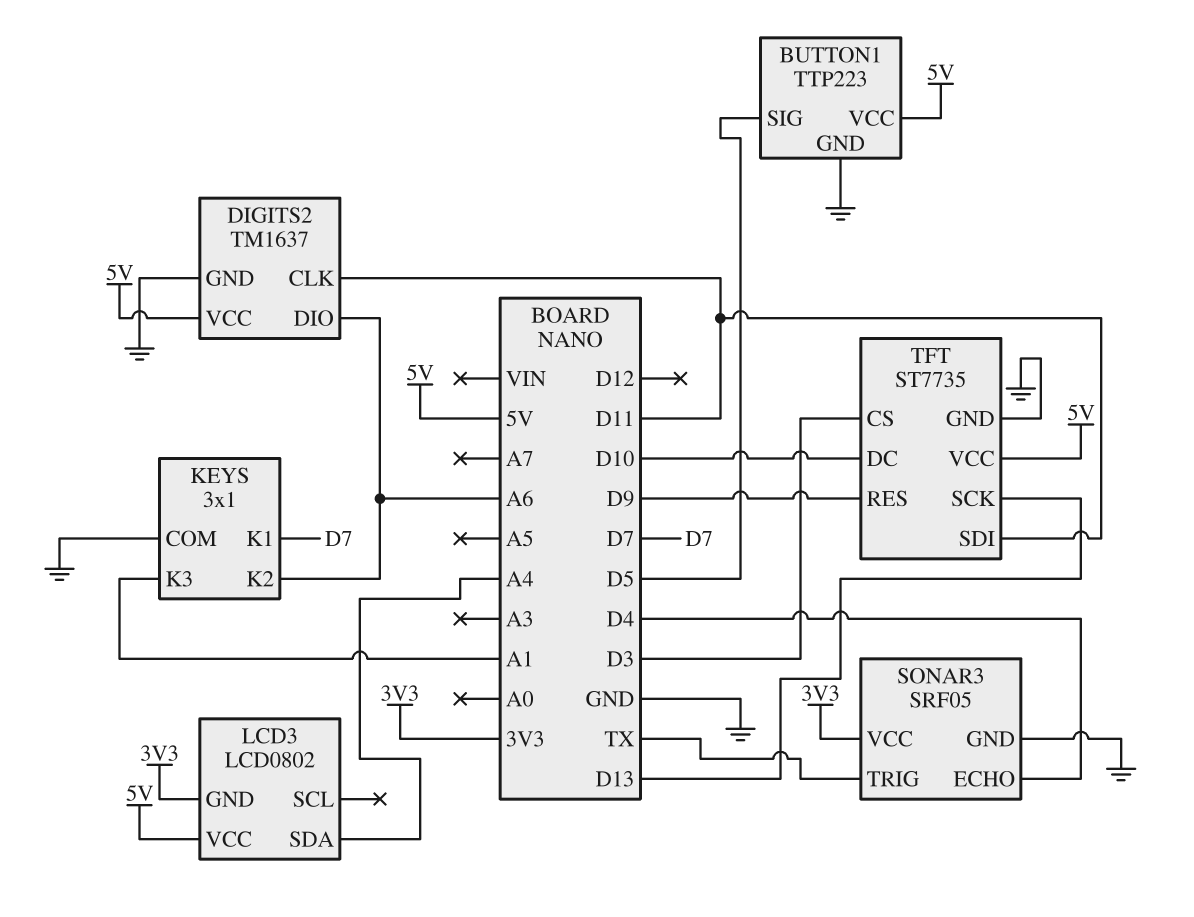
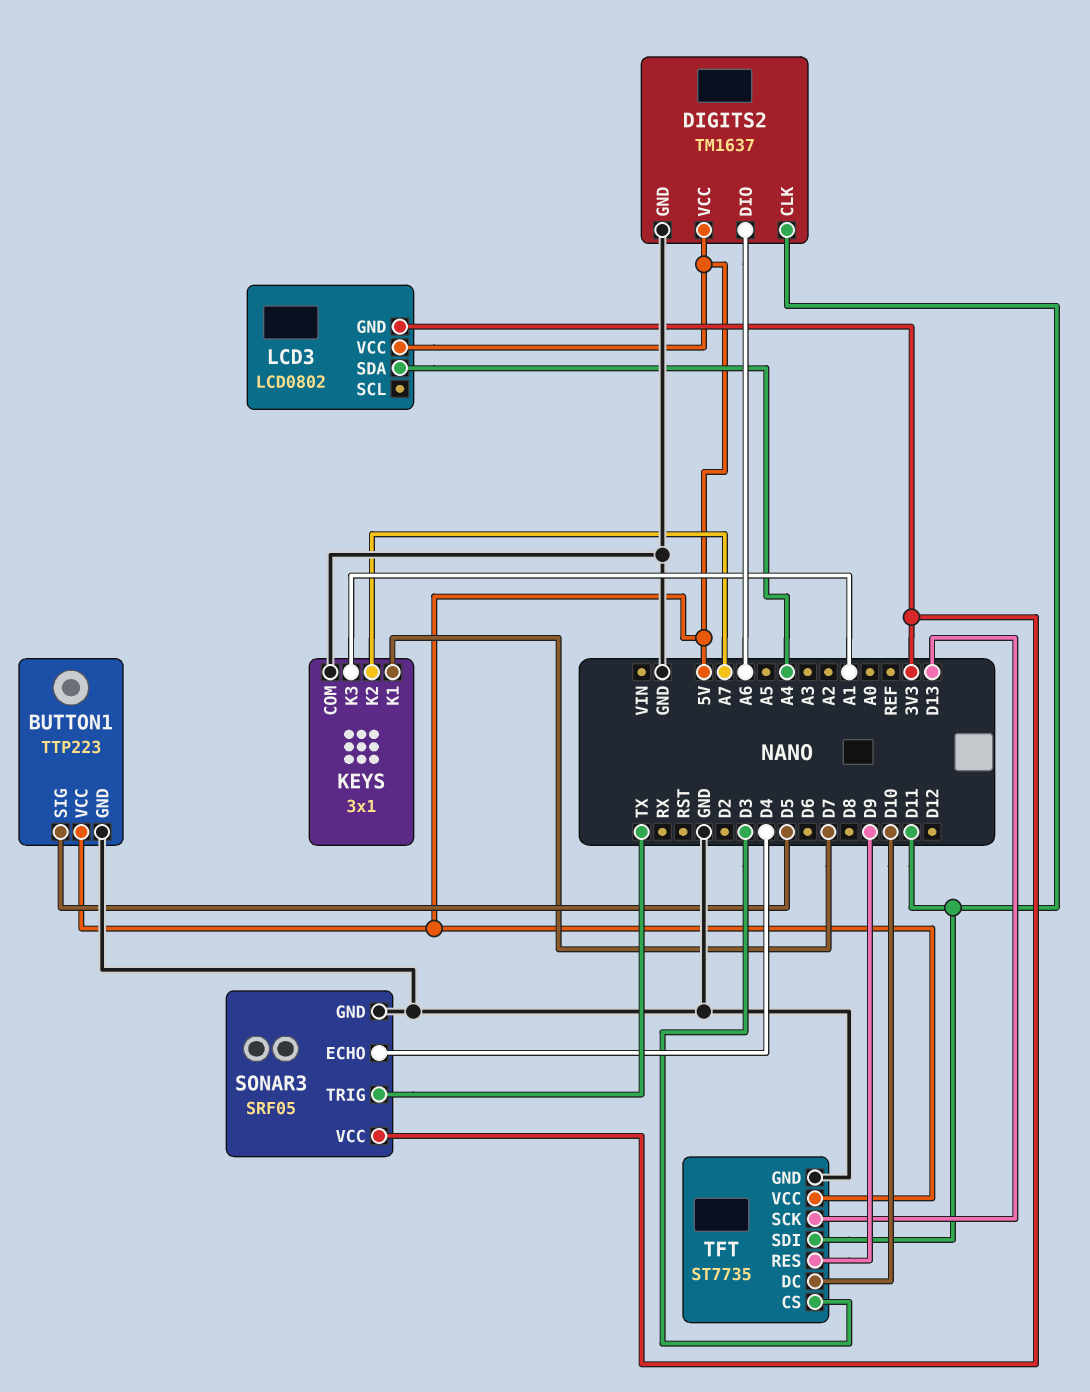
KEYS pin K2: A6 -> A7

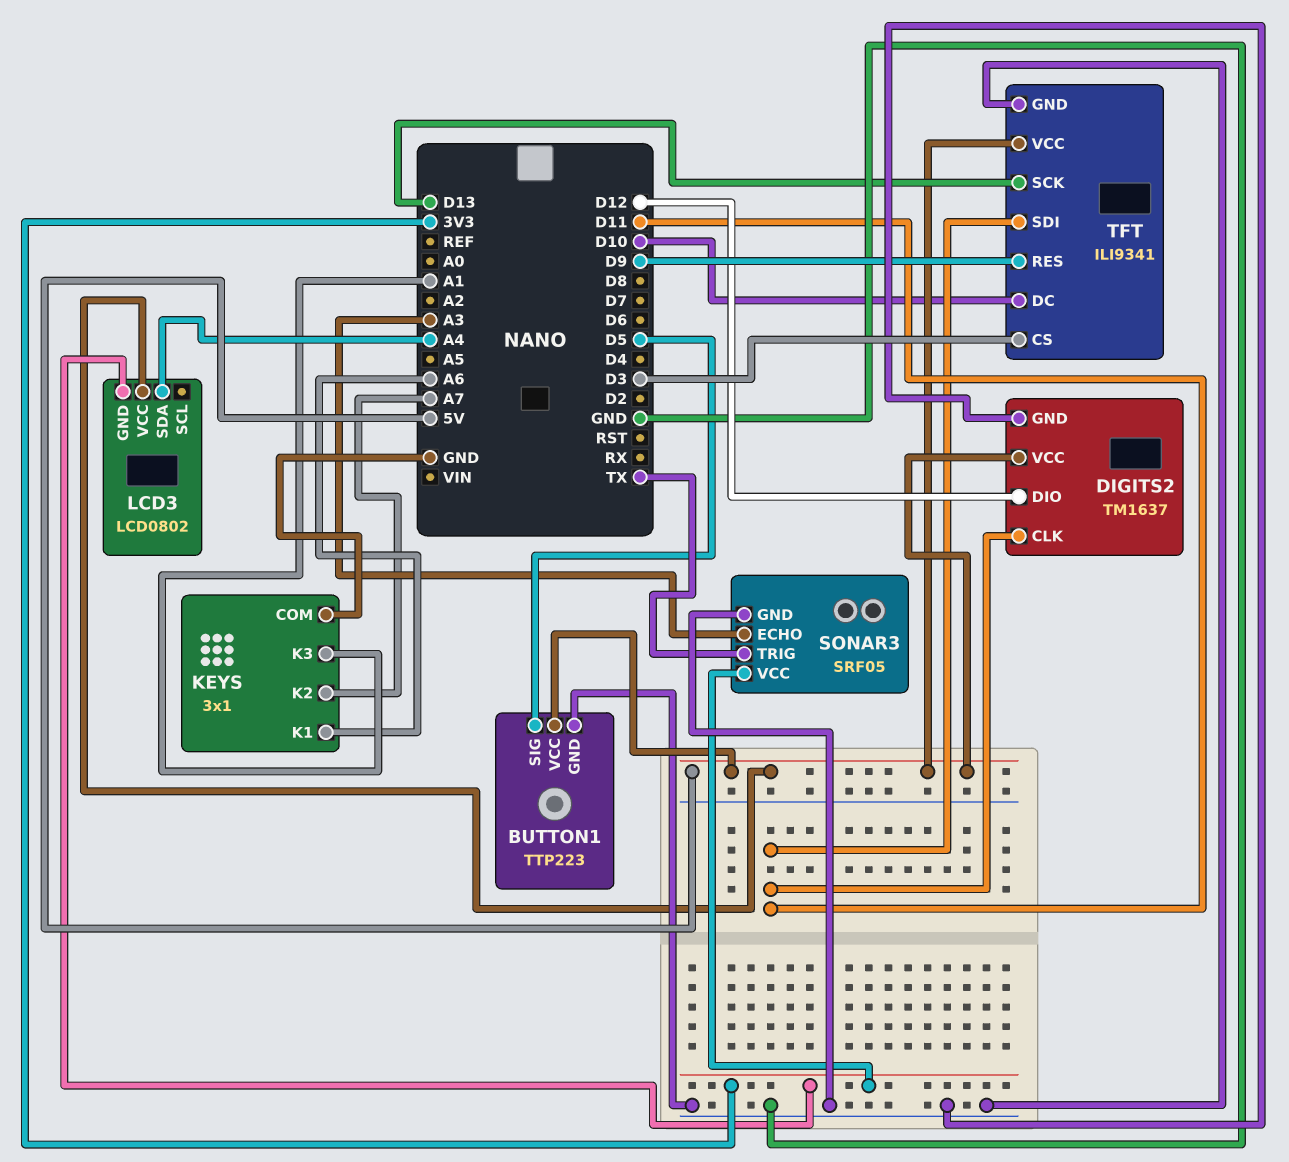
DIGITS2 pin DIO: A6 -> D12
KEYS pin K1: D7 -> A6
SONAR3 pin ECHO: D4 -> A3
TFT: ST7735 -> ILI9341

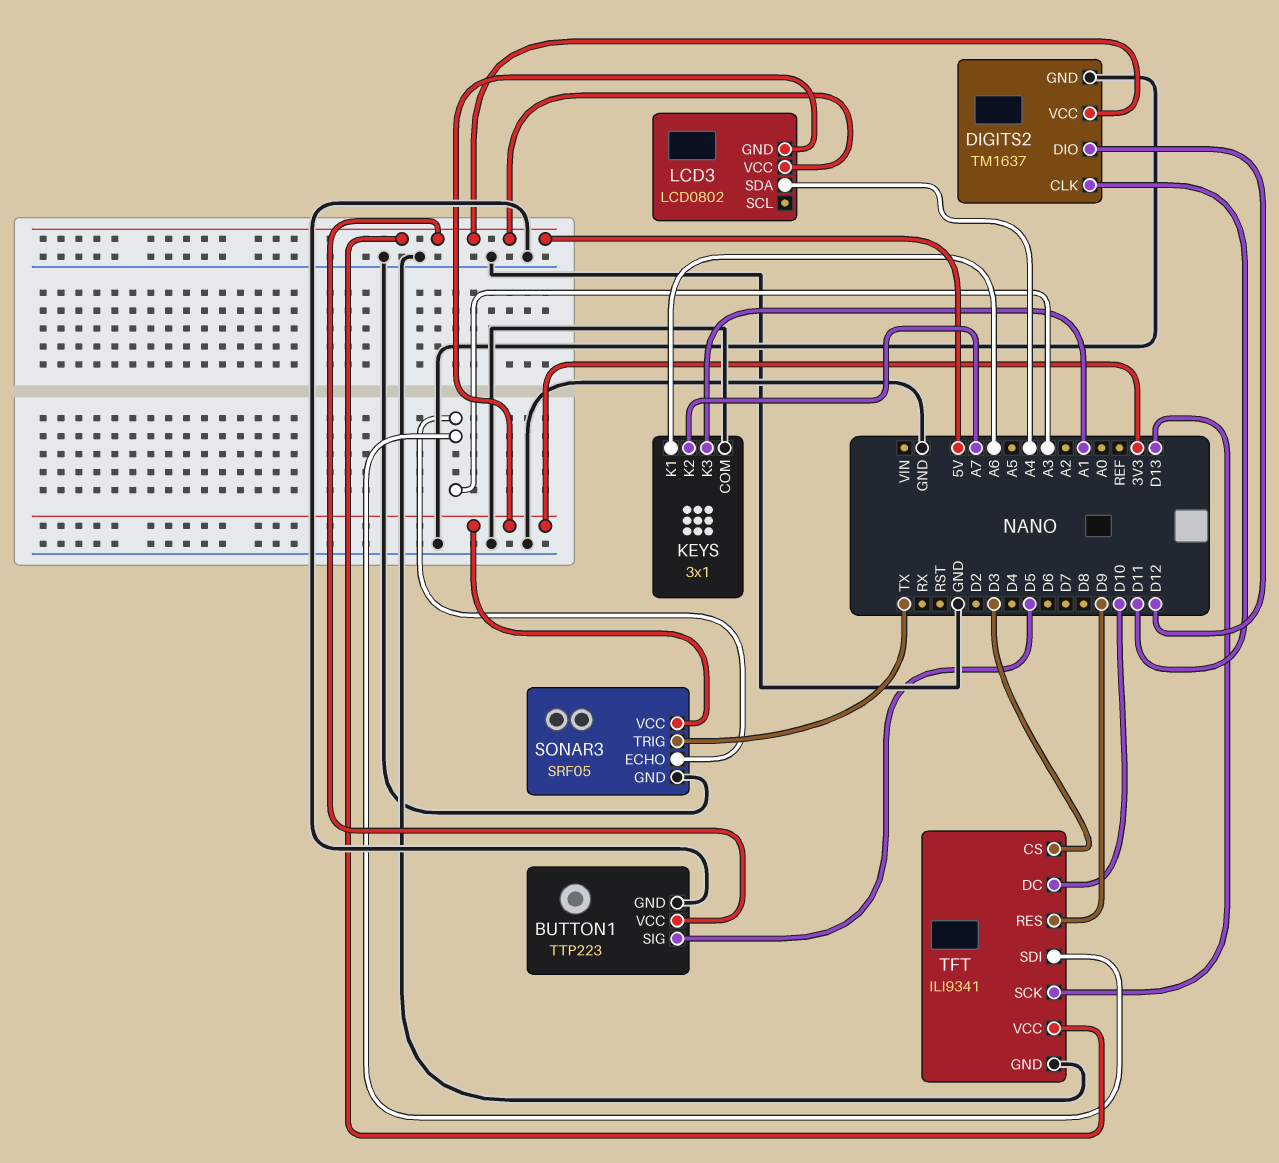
TFT pin SDI: D11 -> A3

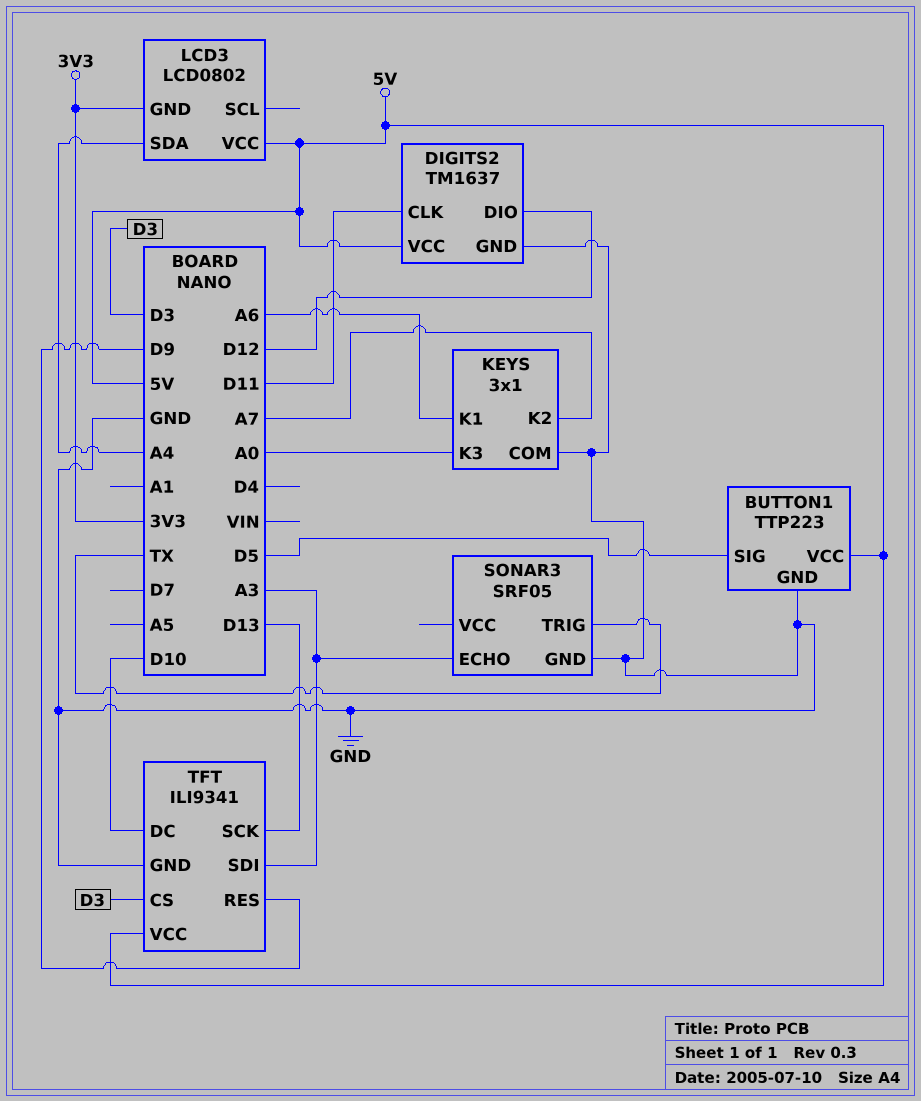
KEYS pin K3: A1 -> A0
SONAR3 pin VCC: 3V3 -> none

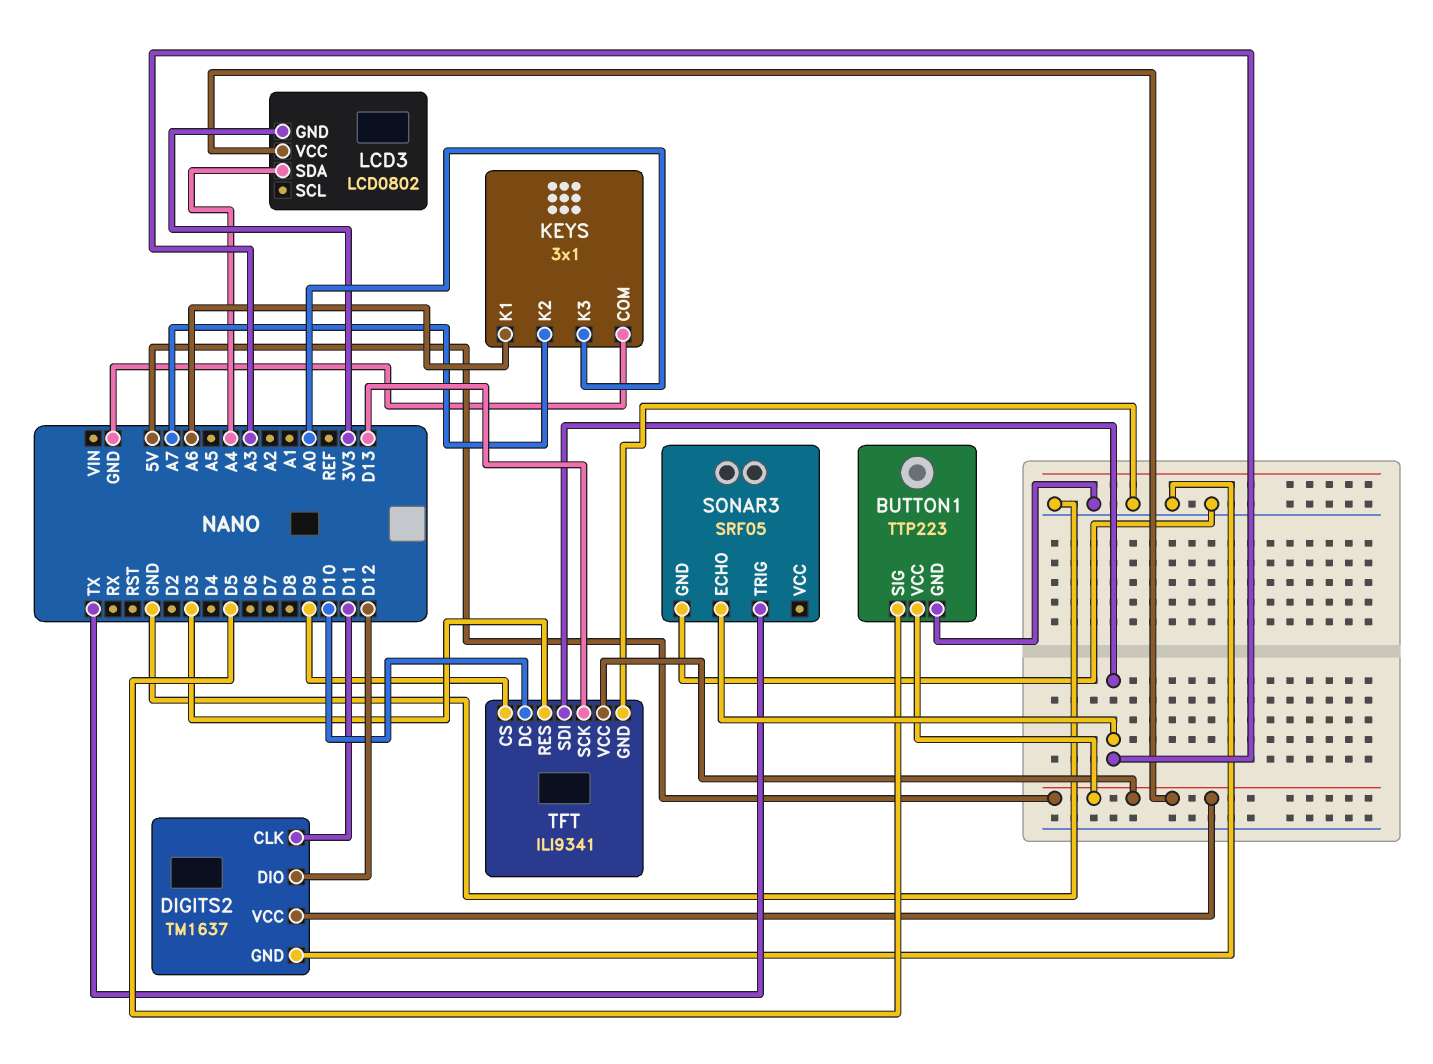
TFT pin CS: D3 -> D9
TFT pin RES: D9 -> D3

